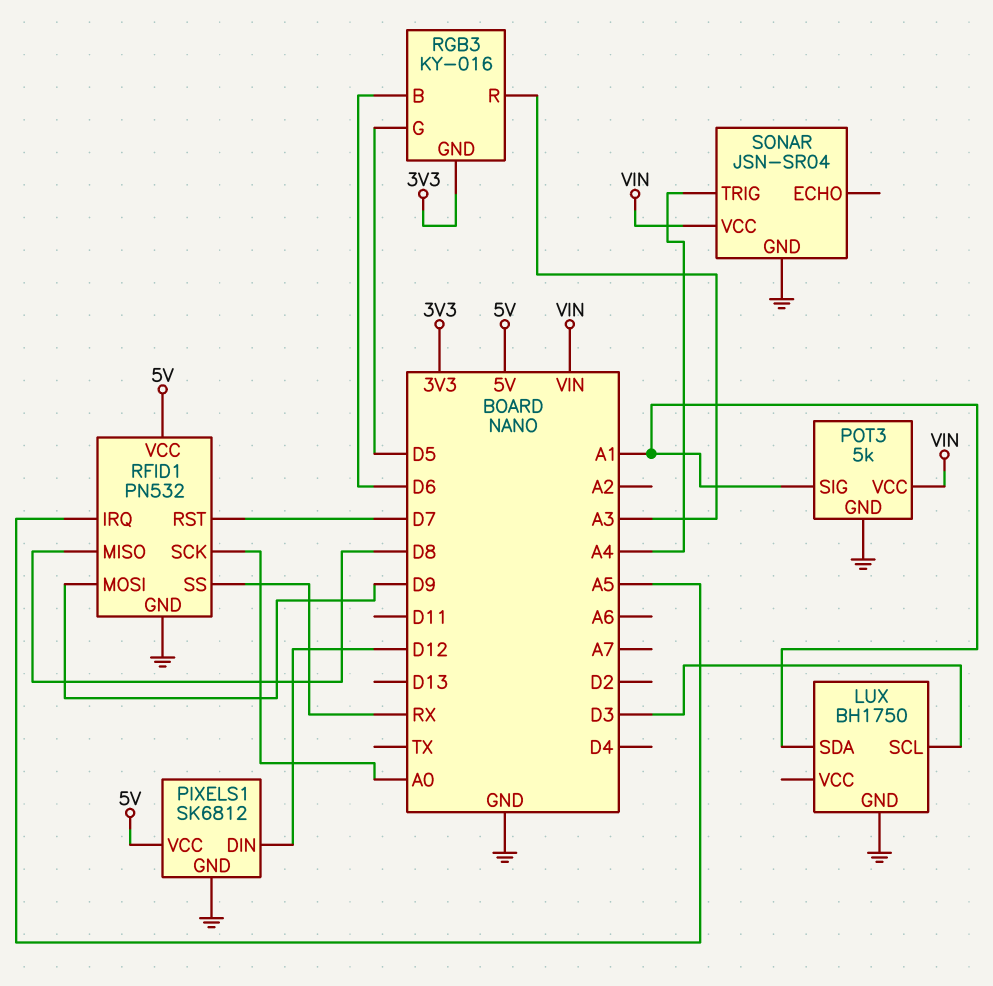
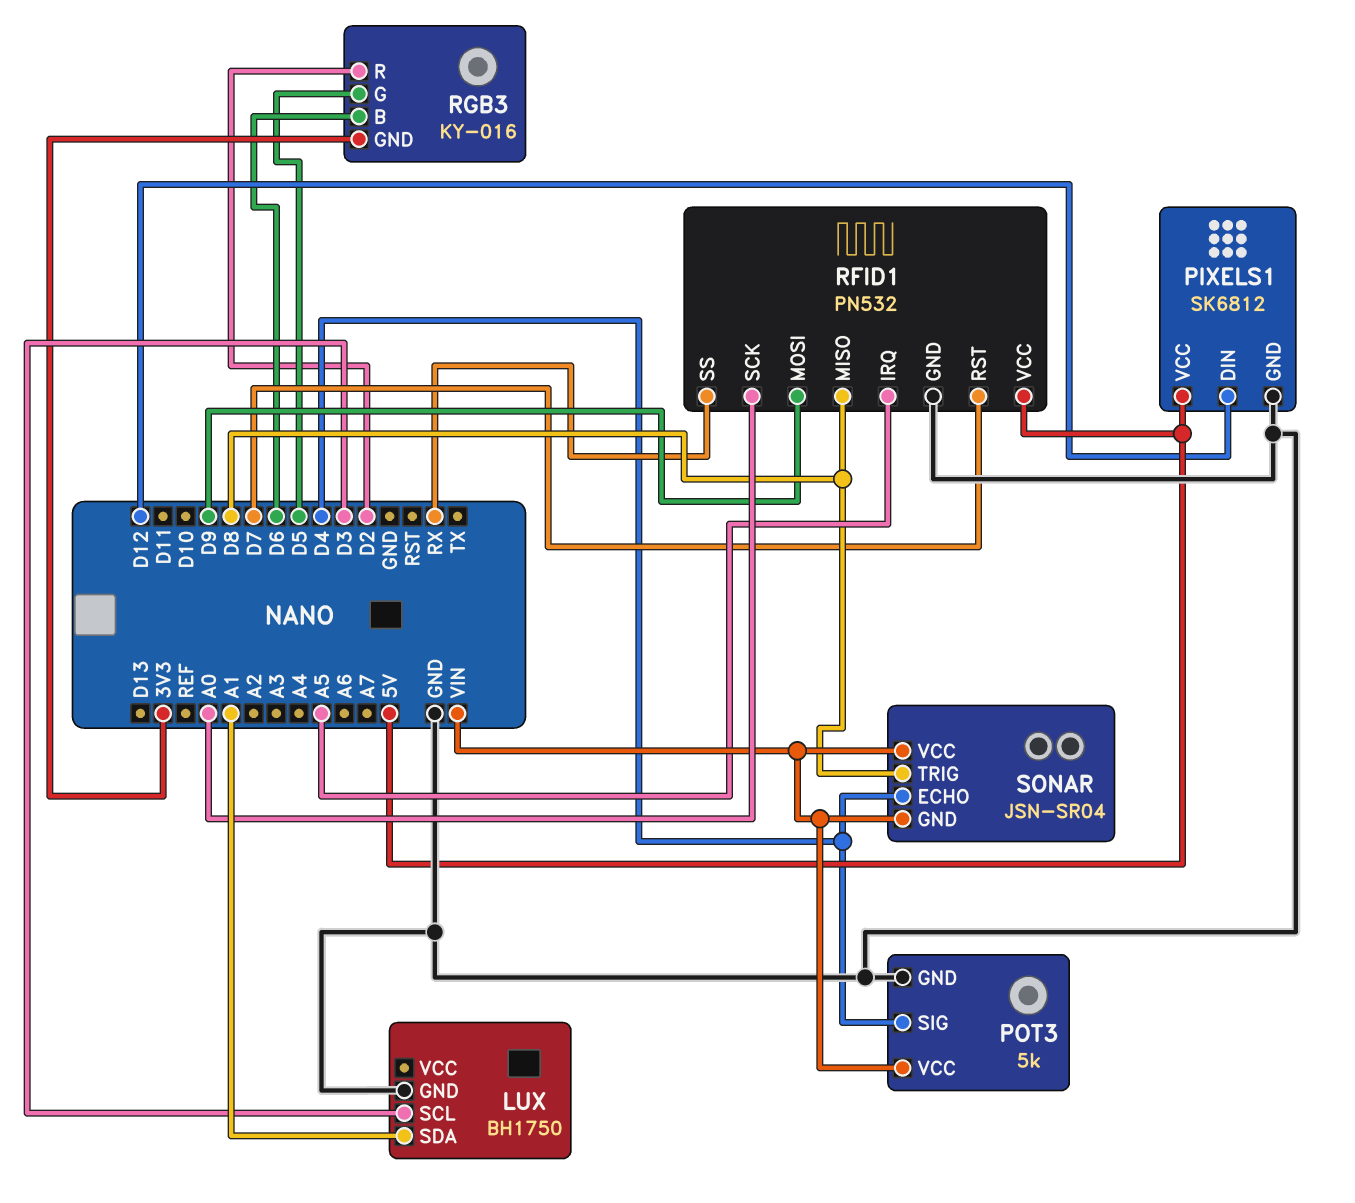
POT3 pin SIG: A1 -> D4
RGB3 pin R: A3 -> D2
SONAR pin ECHO: none -> D4
SONAR pin GND: GND -> VIN
SONAR pin TRIG: A4 -> D8

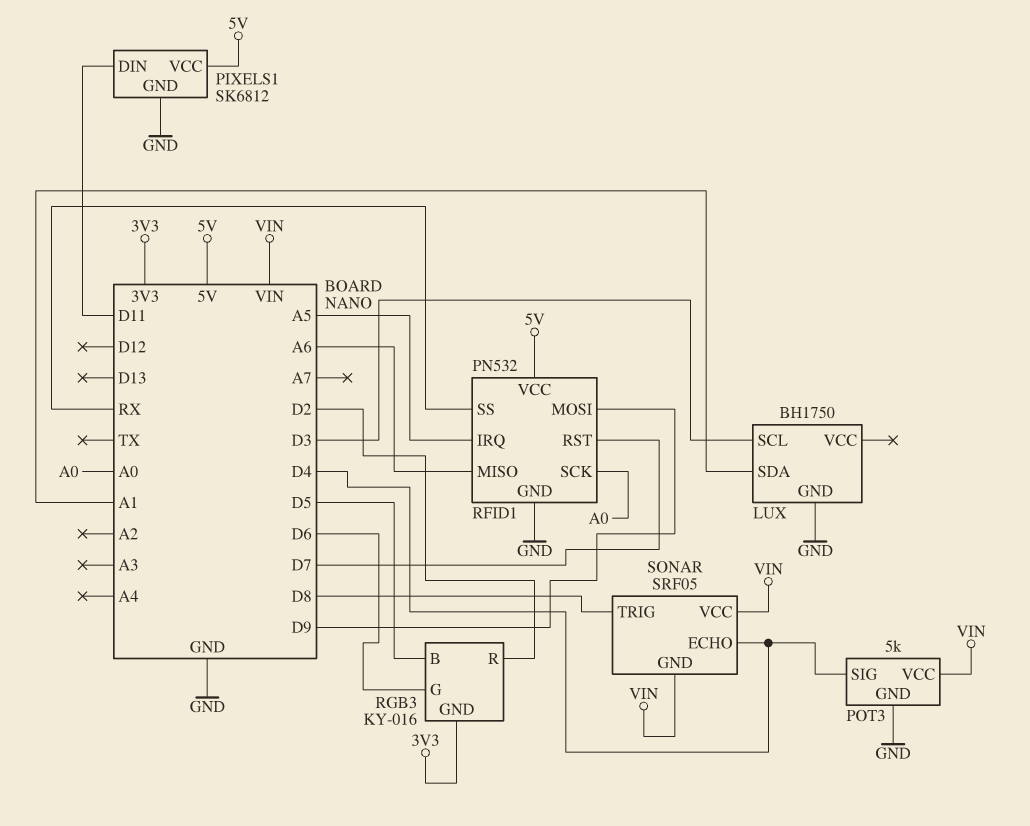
PIXELS1 pin DIN: D12 -> D11
RFID1 pin MISO: D8 -> A6
RGB3 pin B: D6 -> D5
RGB3 pin G: D5 -> D6
SONAR: JSN-SR04 -> SRF05

